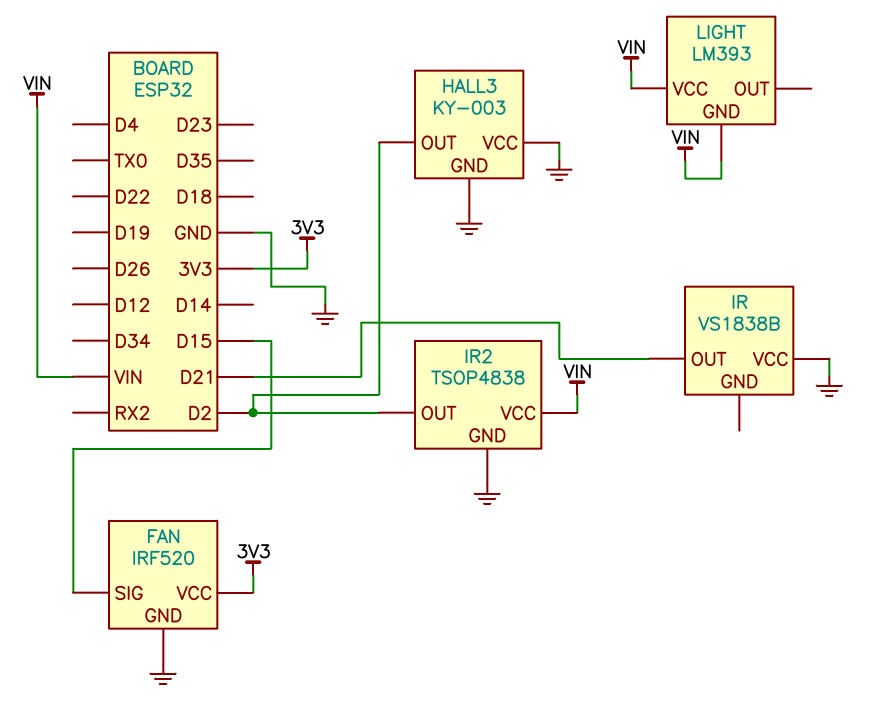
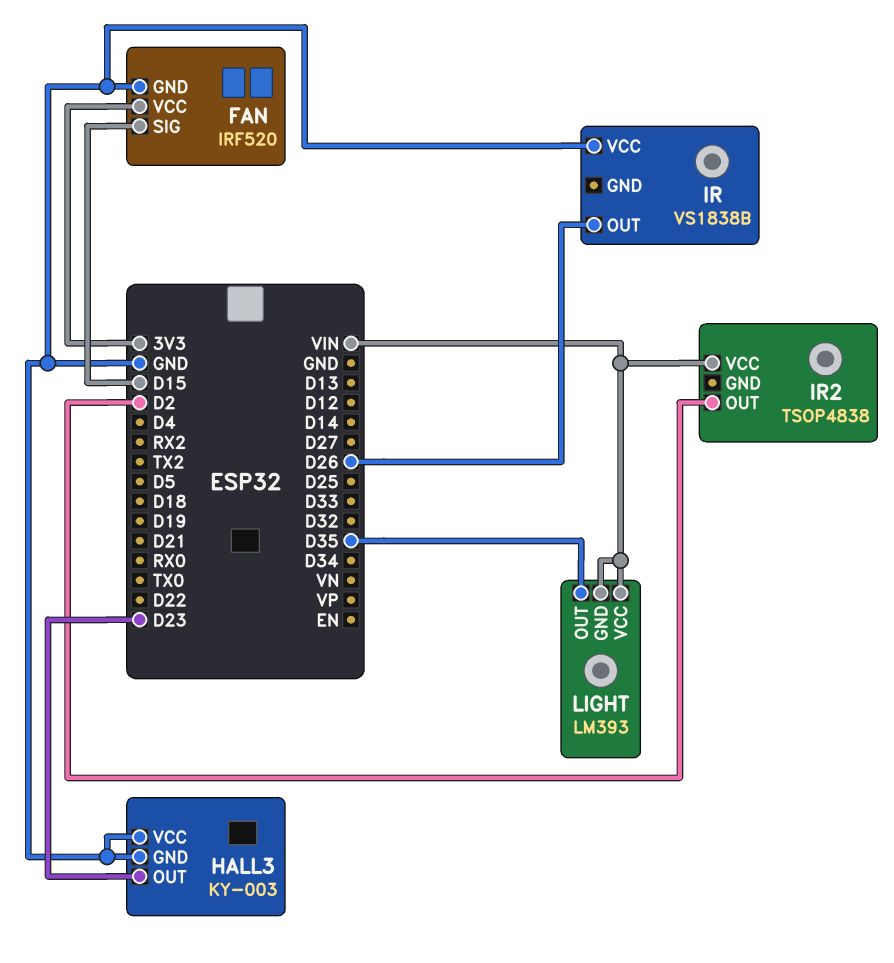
HALL3 pin OUT: D2 -> D23
IR pin OUT: D21 -> D26
IR2 pin GND: GND -> none
LIGHT pin OUT: none -> D35

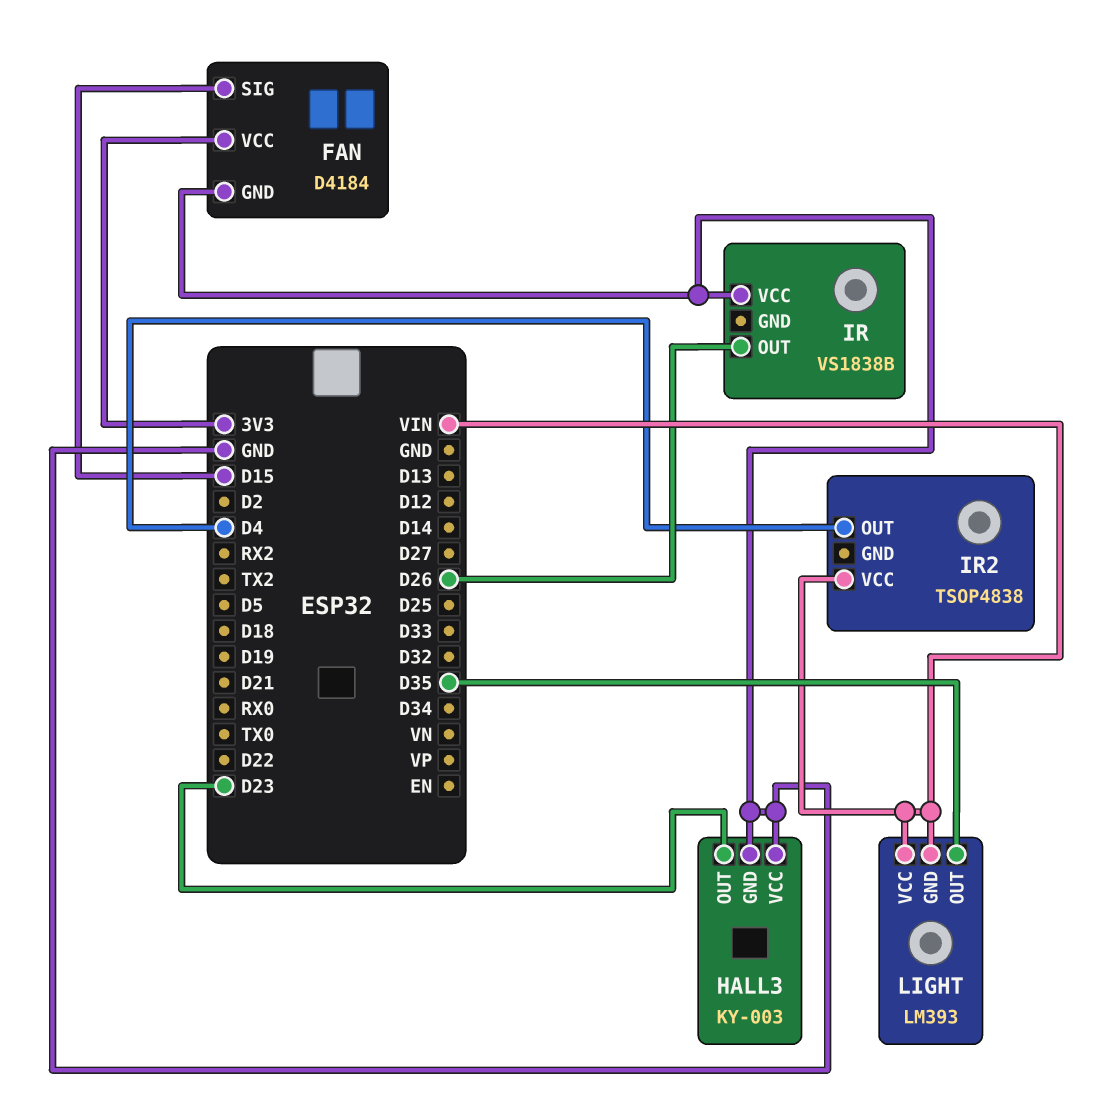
FAN: IRF520 -> D4184
IR2 pin OUT: D2 -> D4

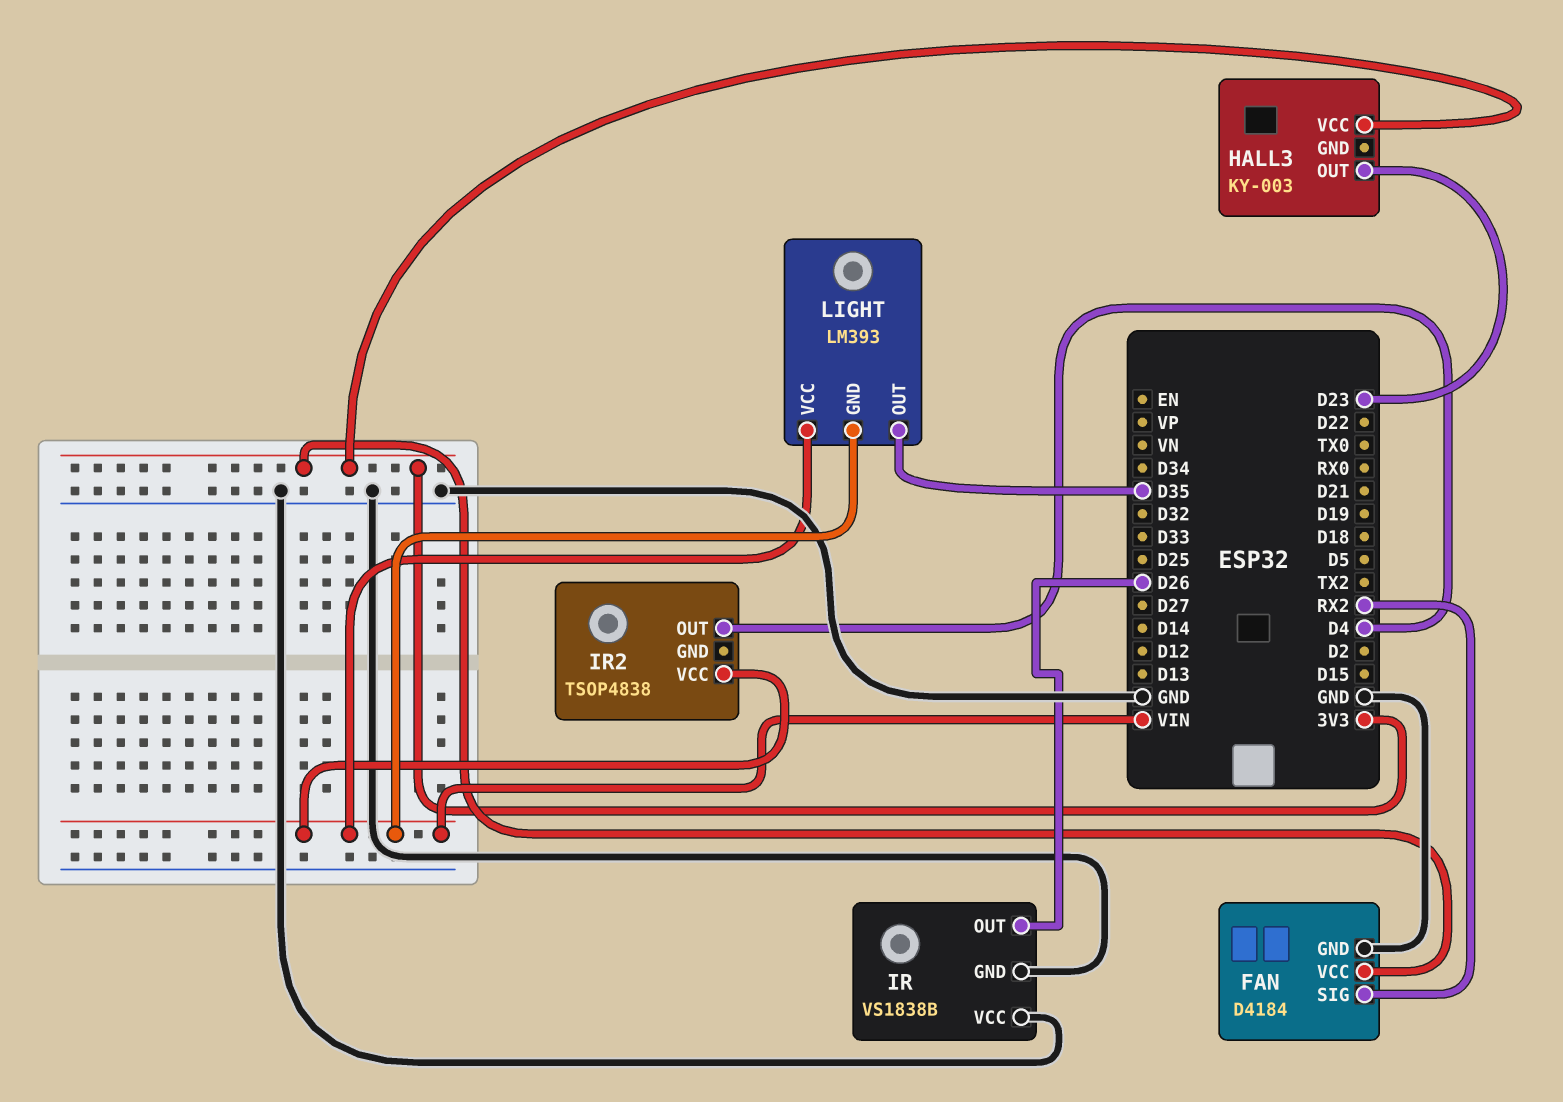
FAN pin SIG: D15 -> RX2
HALL3 pin GND: GND -> none
HALL3 pin VCC: GND -> 3V3
IR pin GND: none -> GND

